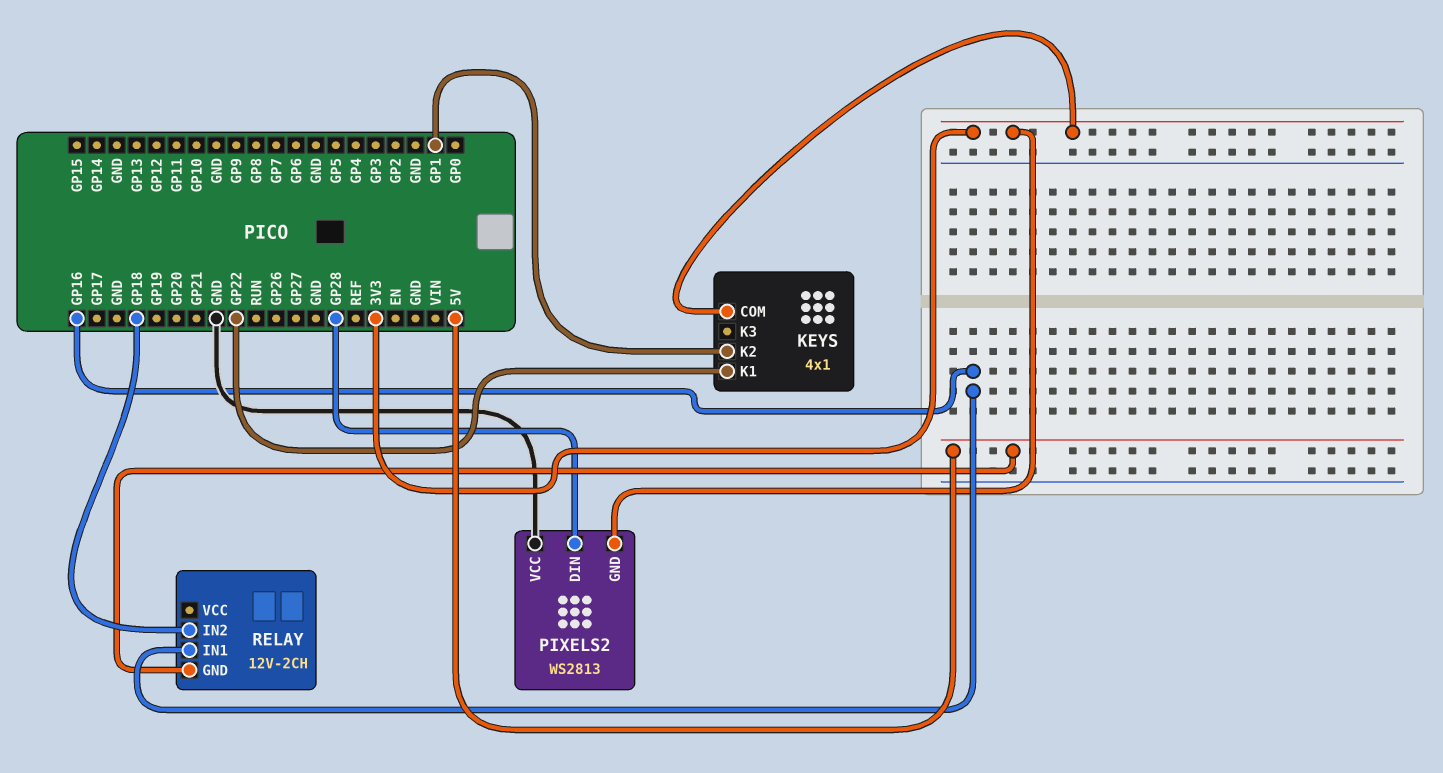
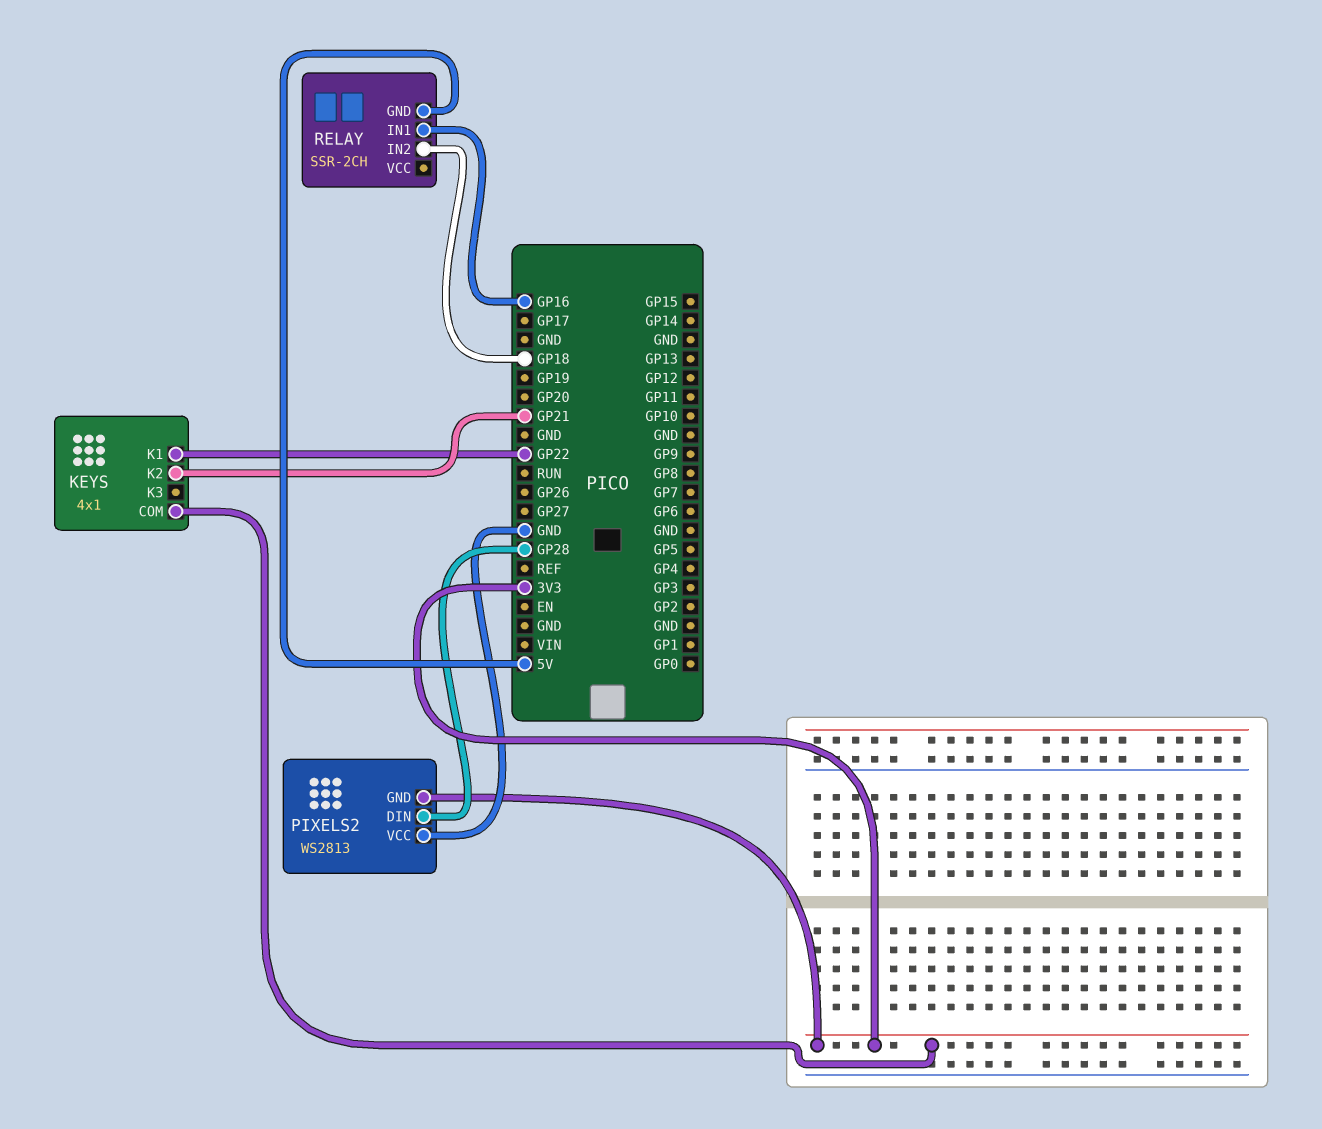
KEYS pin K2: GP1 -> GP21
RELAY: 12V-2CH -> SSR-2CH

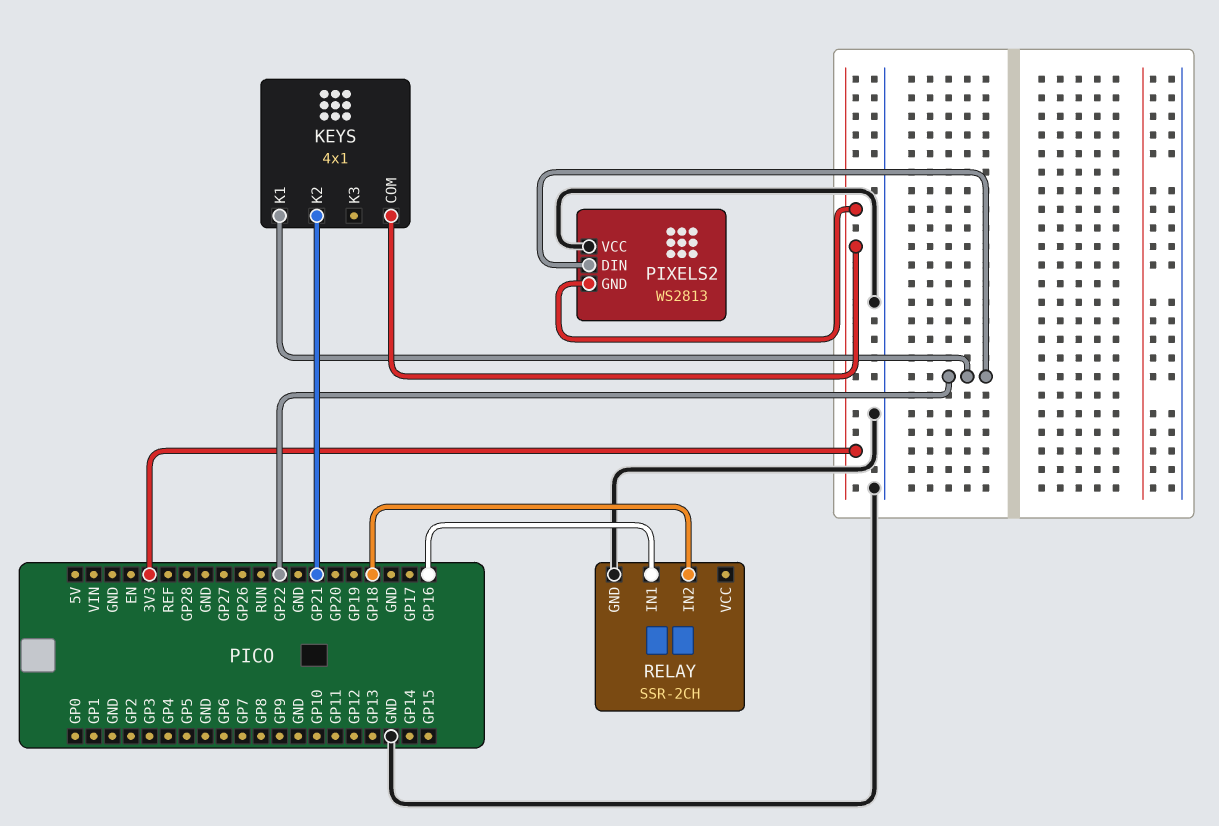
PIXELS2 pin DIN: GP28 -> GP22
RELAY pin GND: 5V -> GND

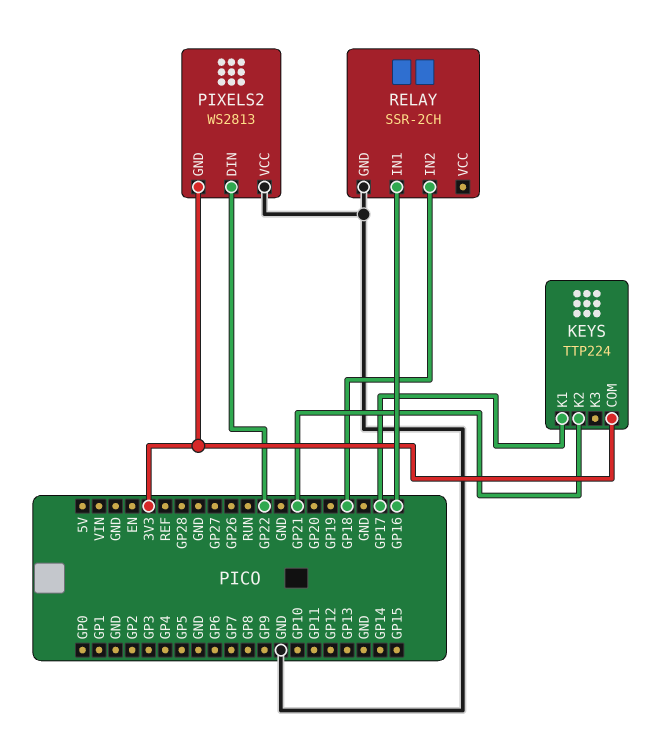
KEYS: 4x1 -> TTP224
KEYS pin K1: GP22 -> GP17

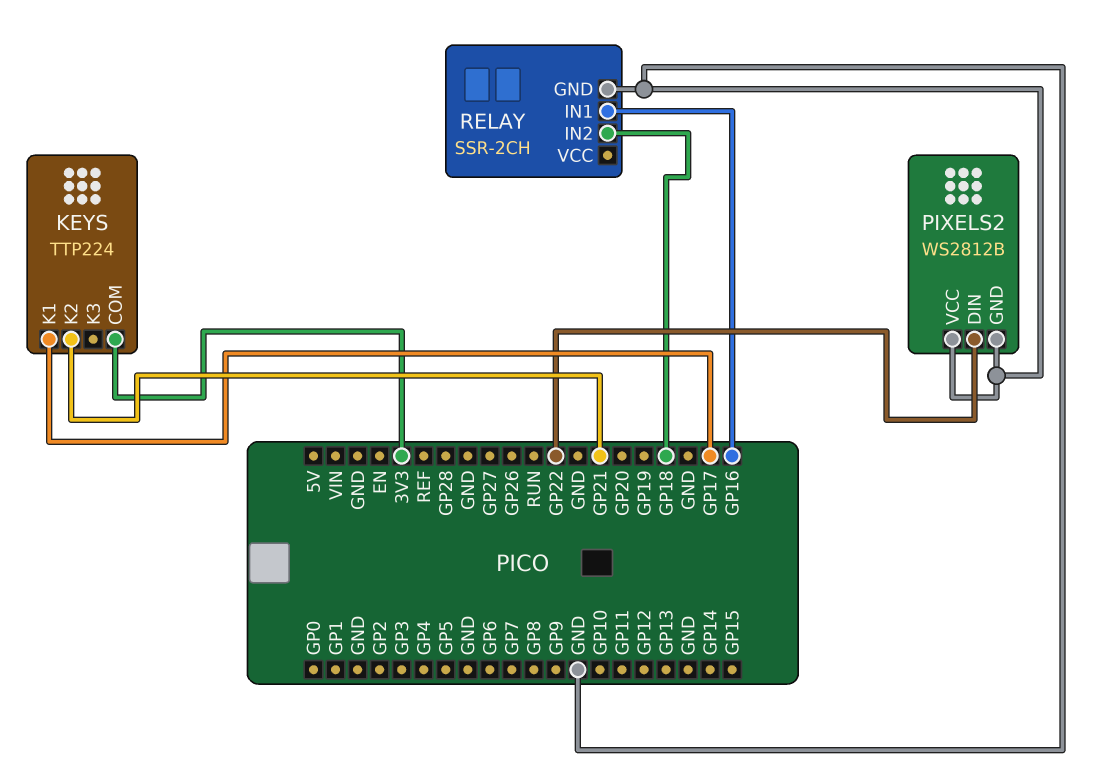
PIXELS2: WS2813 -> WS2812B
PIXELS2 pin GND: 3V3 -> GND

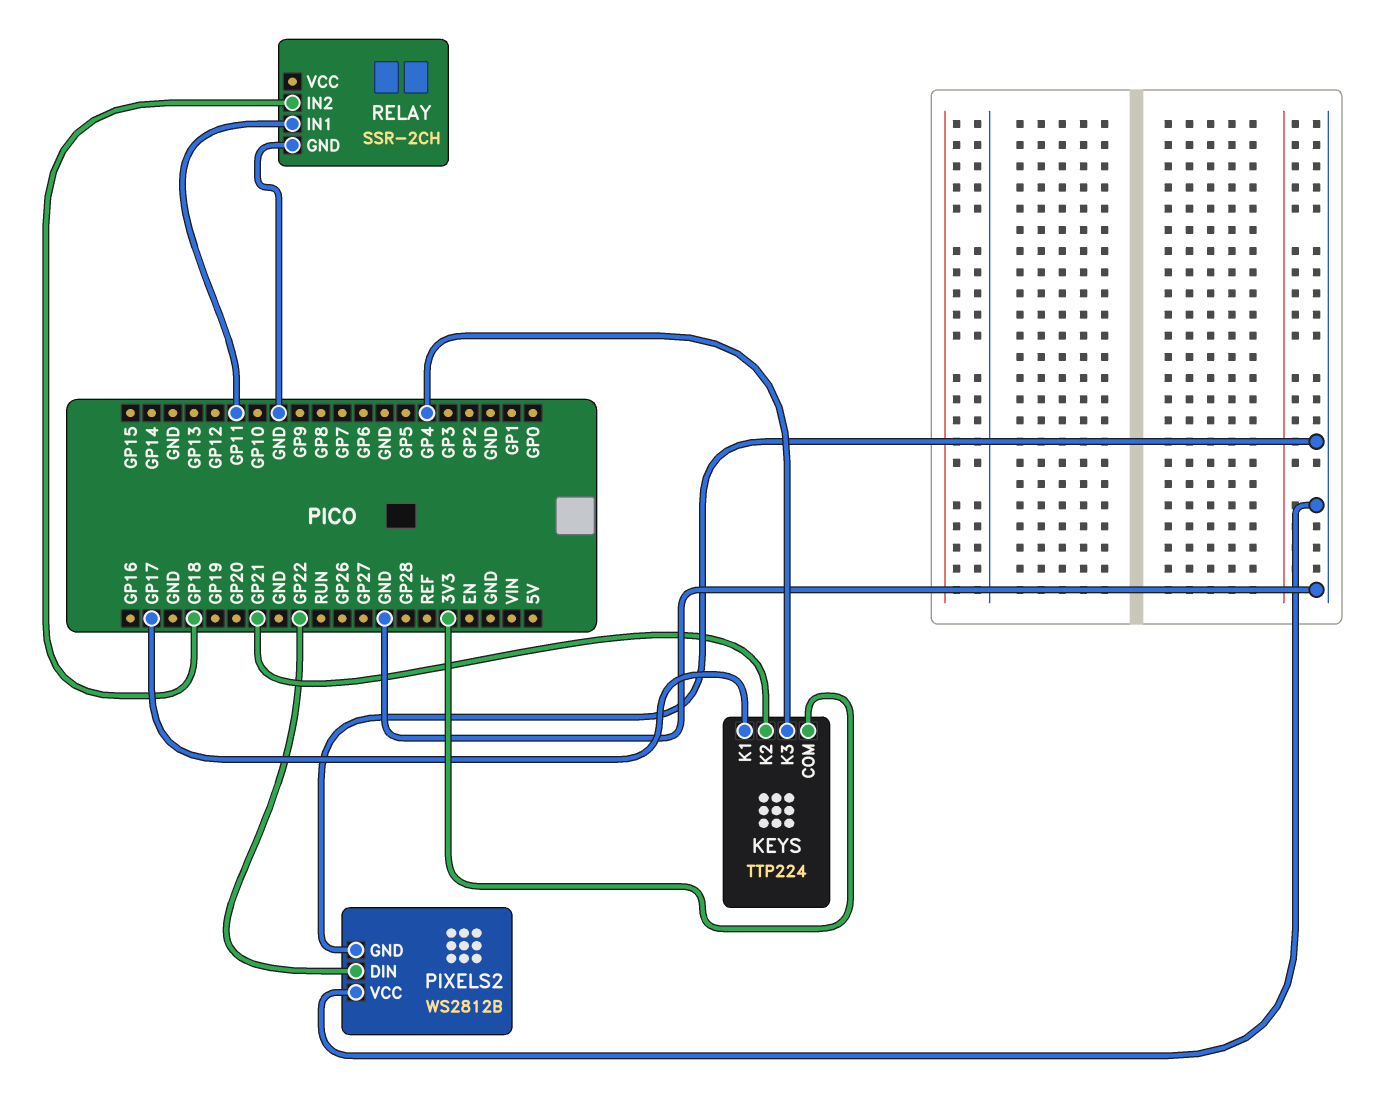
KEYS pin K3: none -> GP4
RELAY pin IN1: GP16 -> GP11

